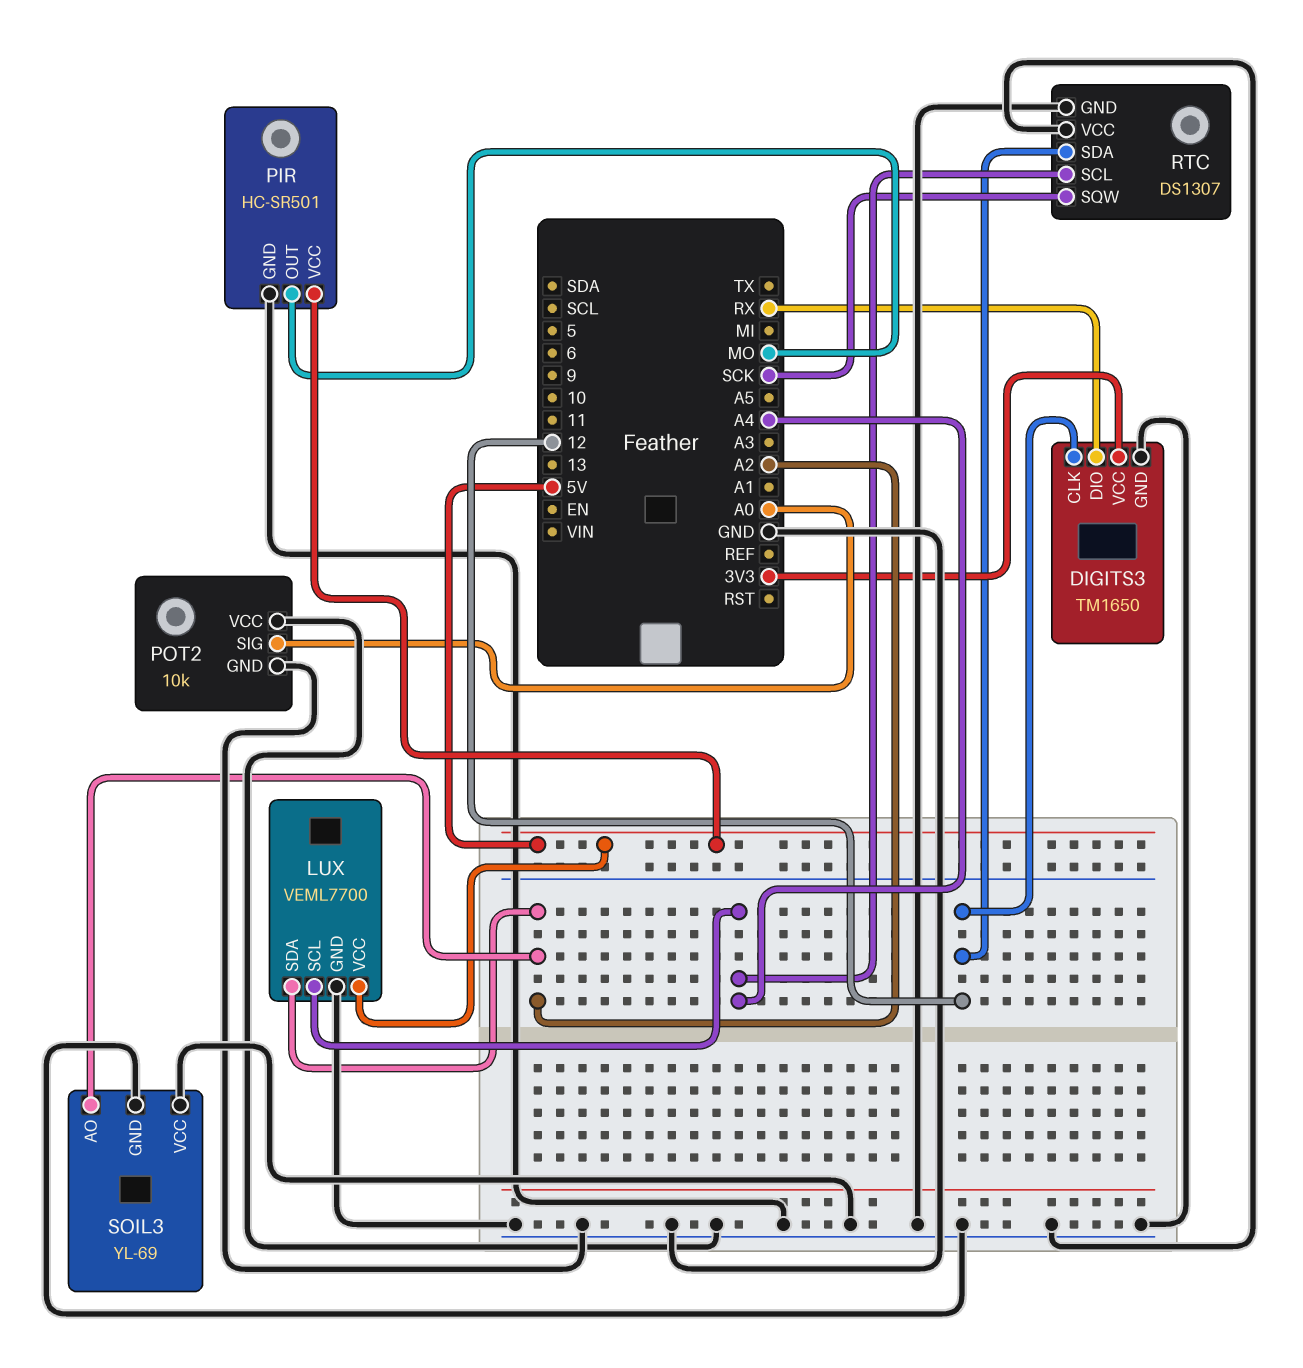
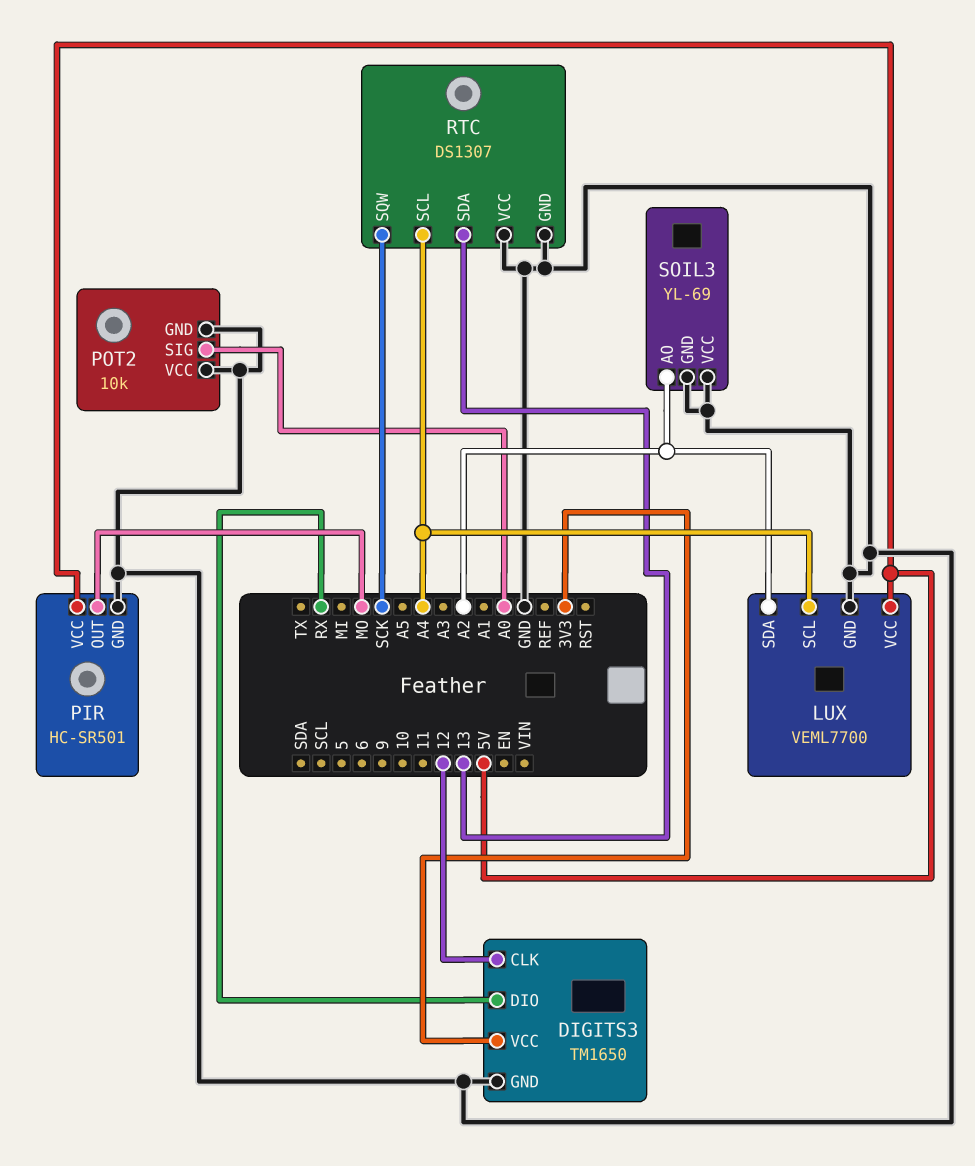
RTC pin SDA: 12 -> 13

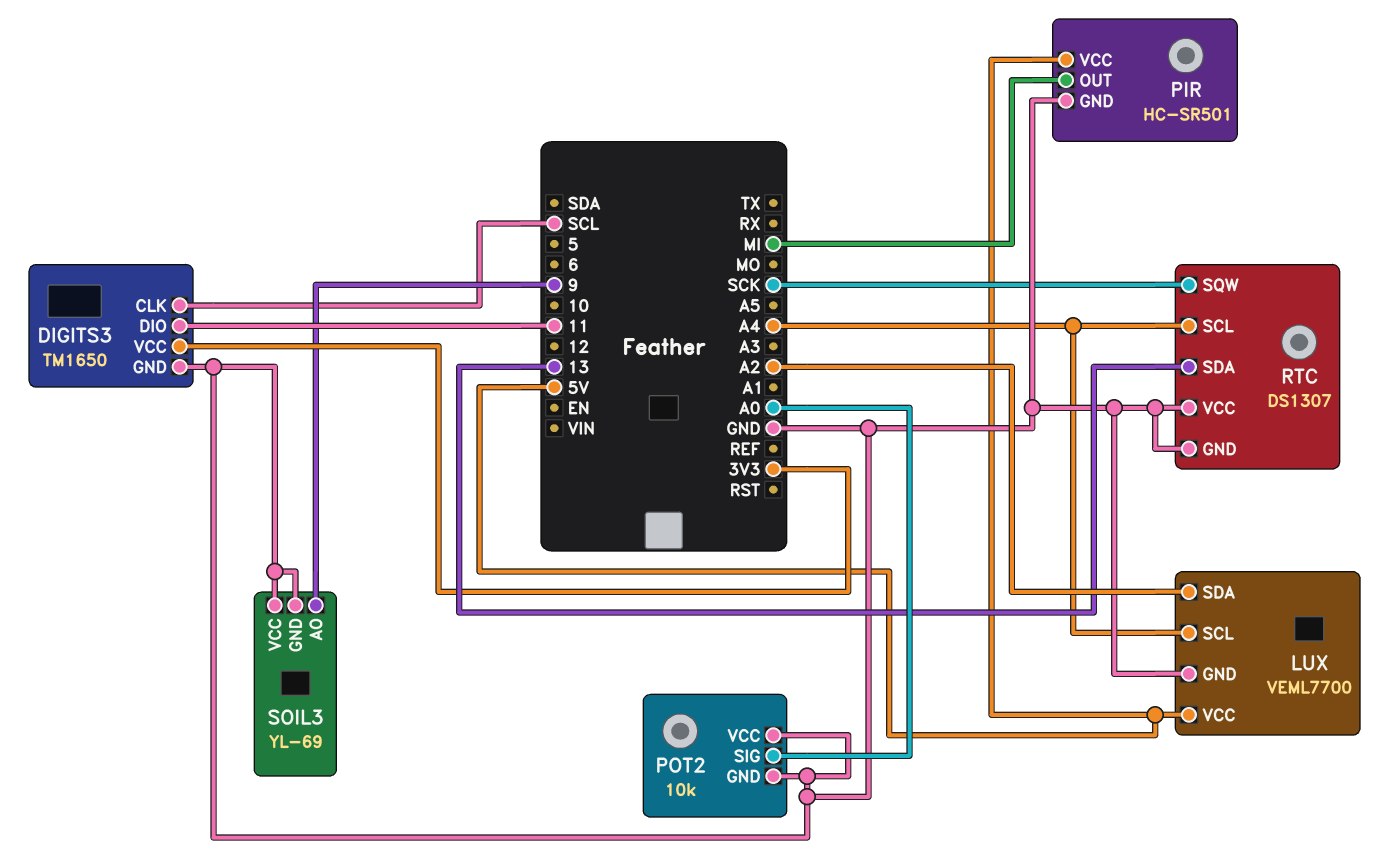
DIGITS3 pin CLK: 12 -> SCL
DIGITS3 pin DIO: RX -> 11
PIR pin OUT: MO -> MI
SOIL3 pin AO: A2 -> 9

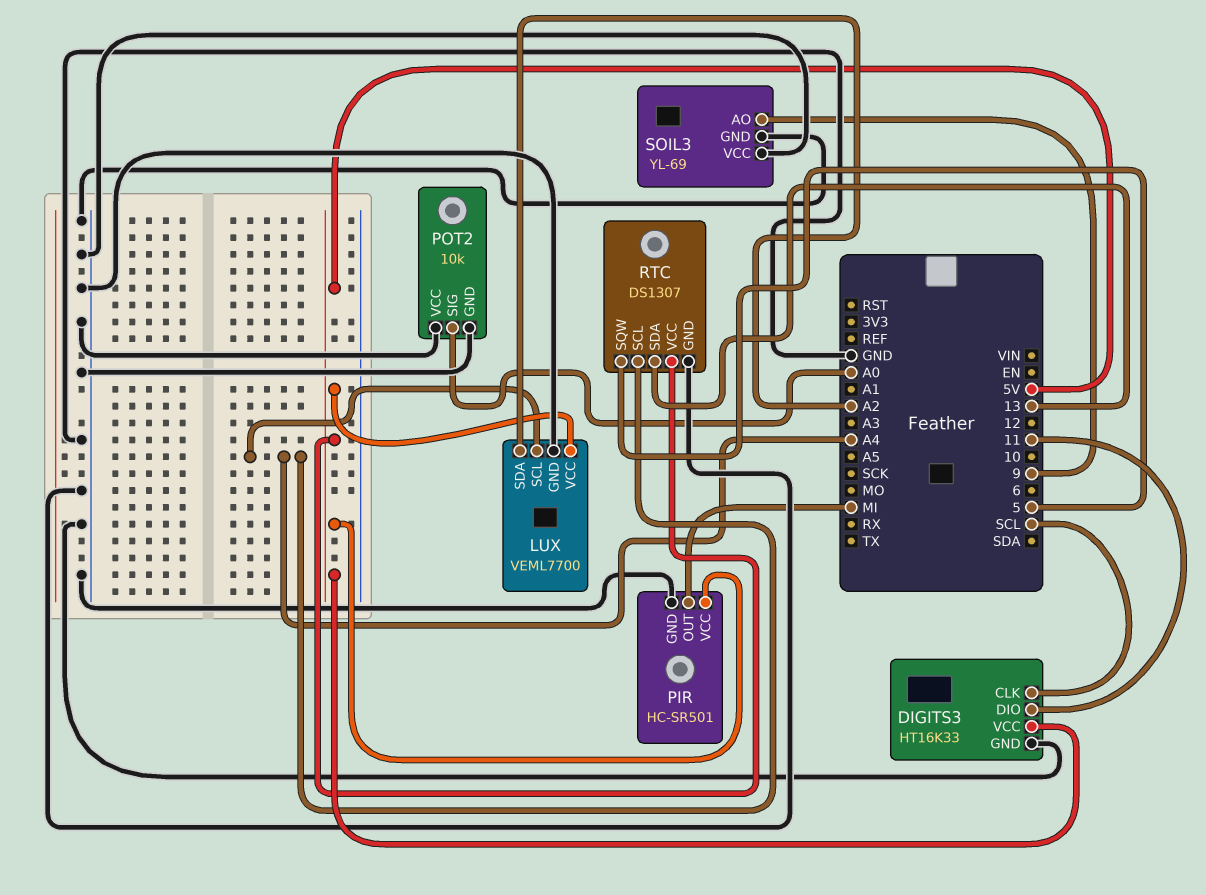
DIGITS3: TM1650 -> HT16K33
DIGITS3 pin VCC: 3V3 -> 5V
RTC pin SQW: SCK -> 5
RTC pin VCC: GND -> 5V

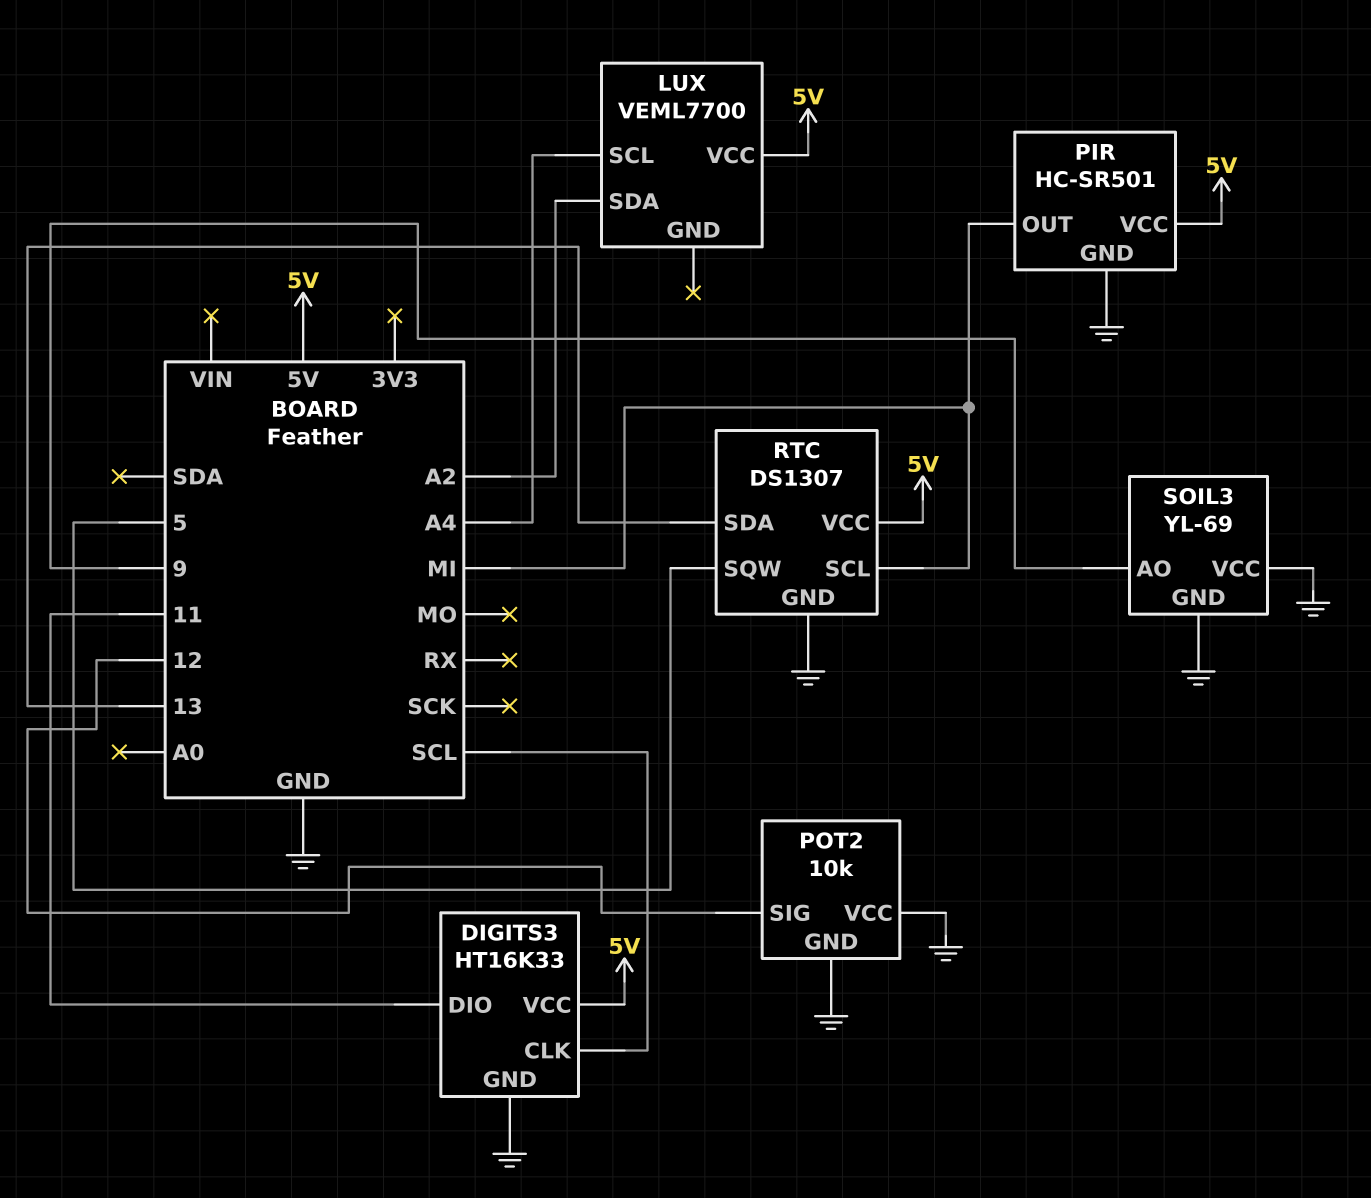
LUX pin GND: GND -> none
POT2 pin SIG: A0 -> 12
RTC pin SCL: A4 -> MI

